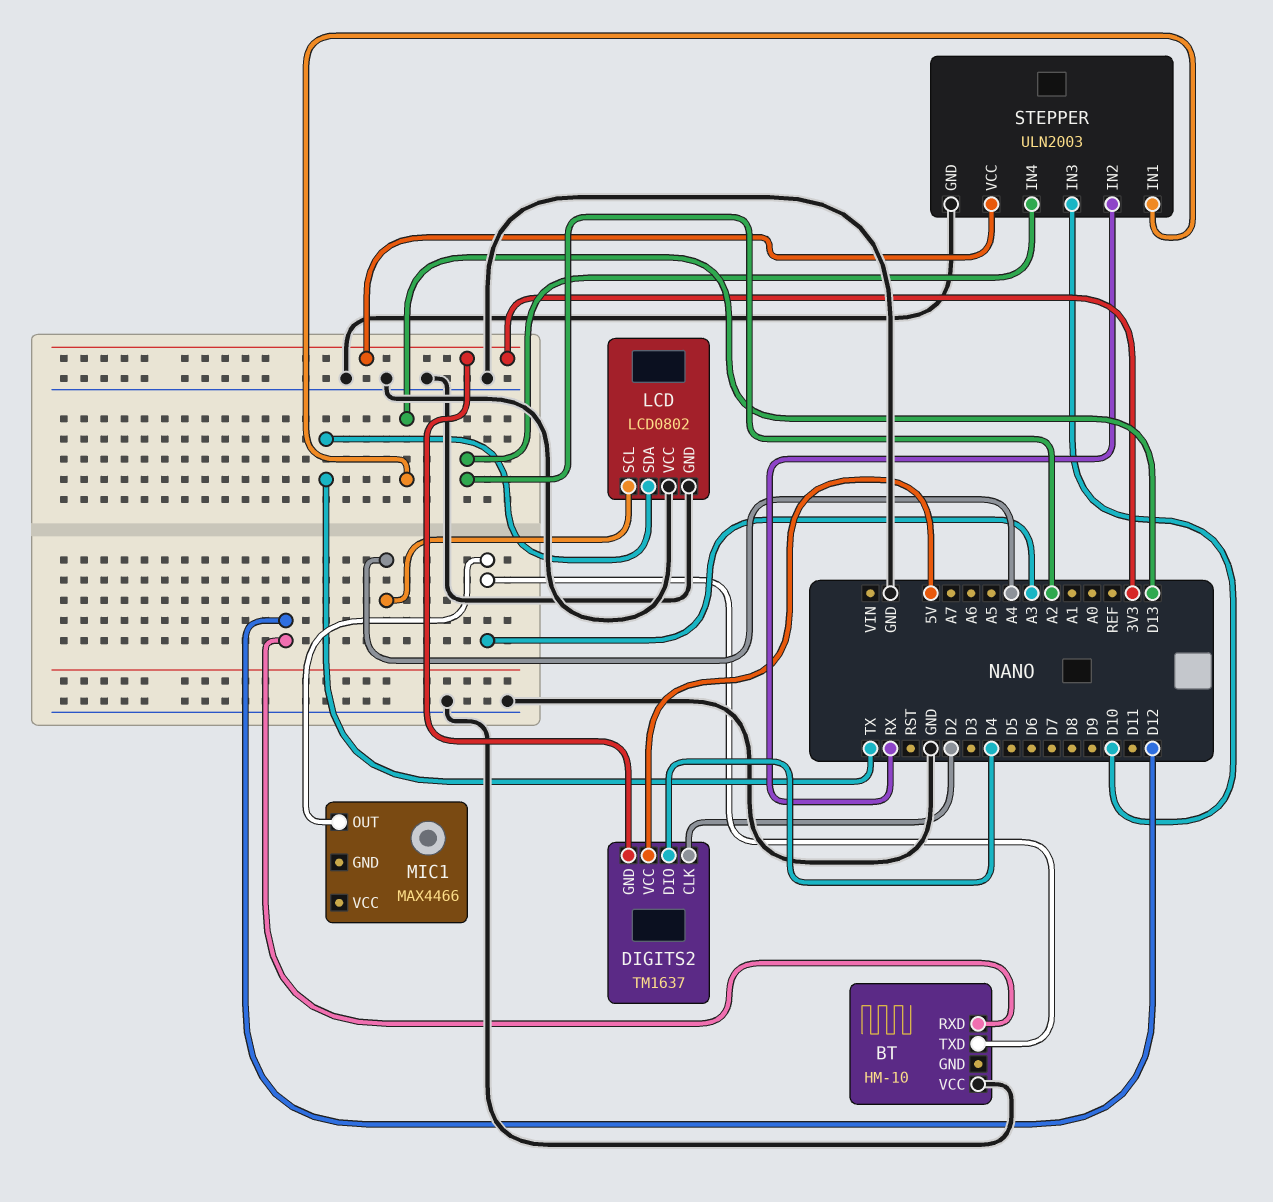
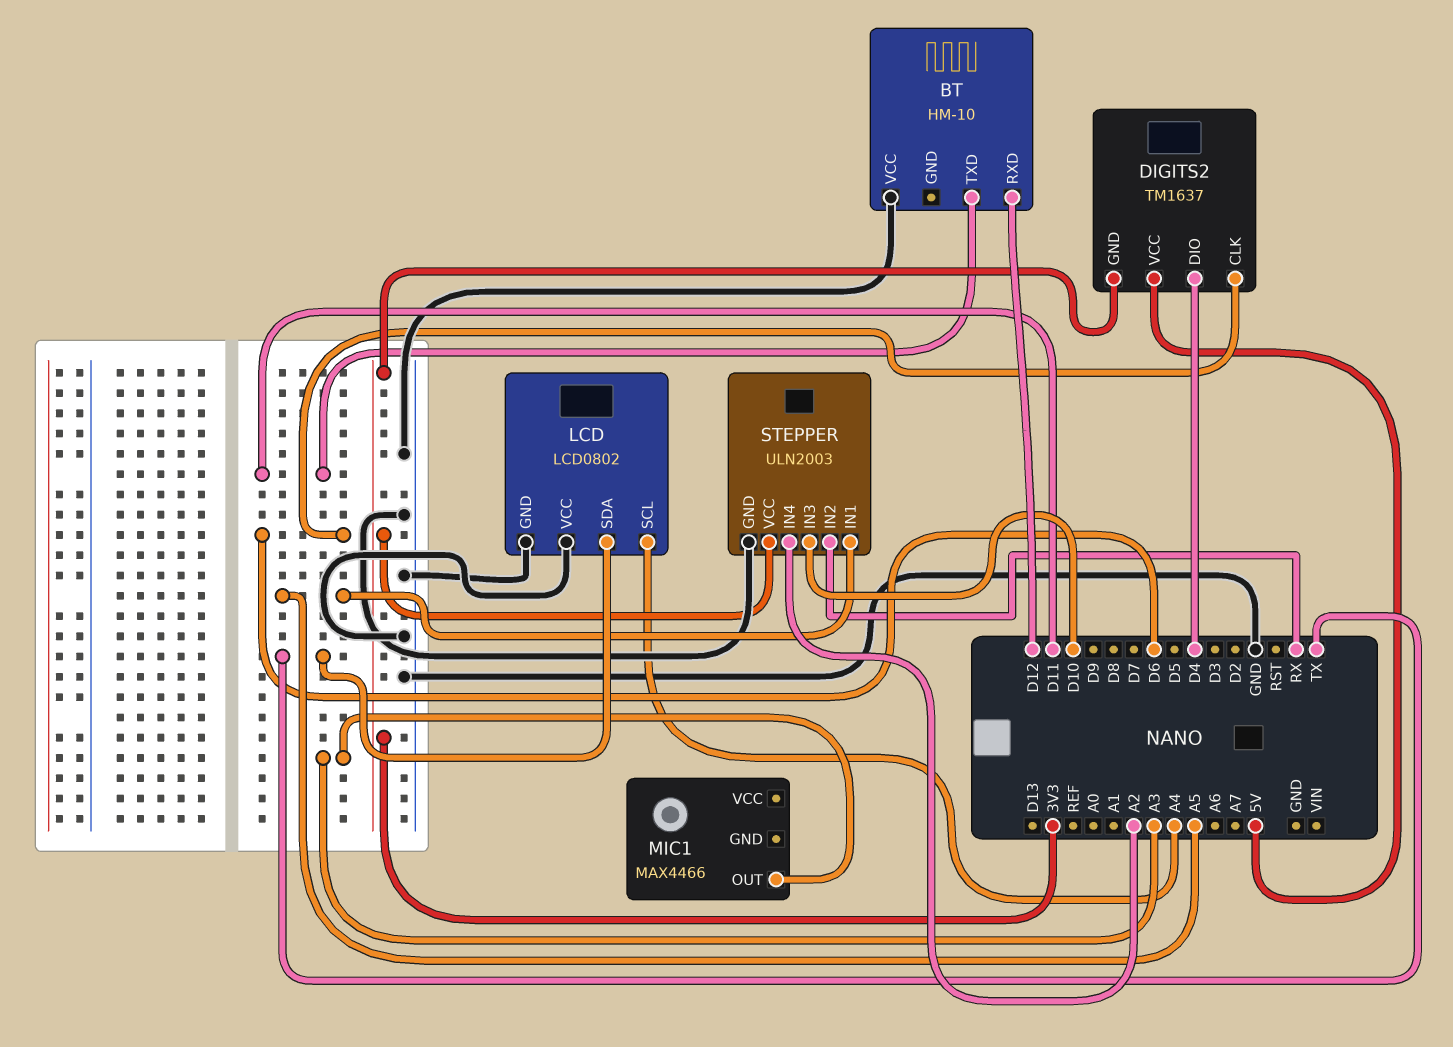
BT pin TXD: A3 -> D11
DIGITS2 pin CLK: D2 -> D6
STEPPER pin IN1: D13 -> A5

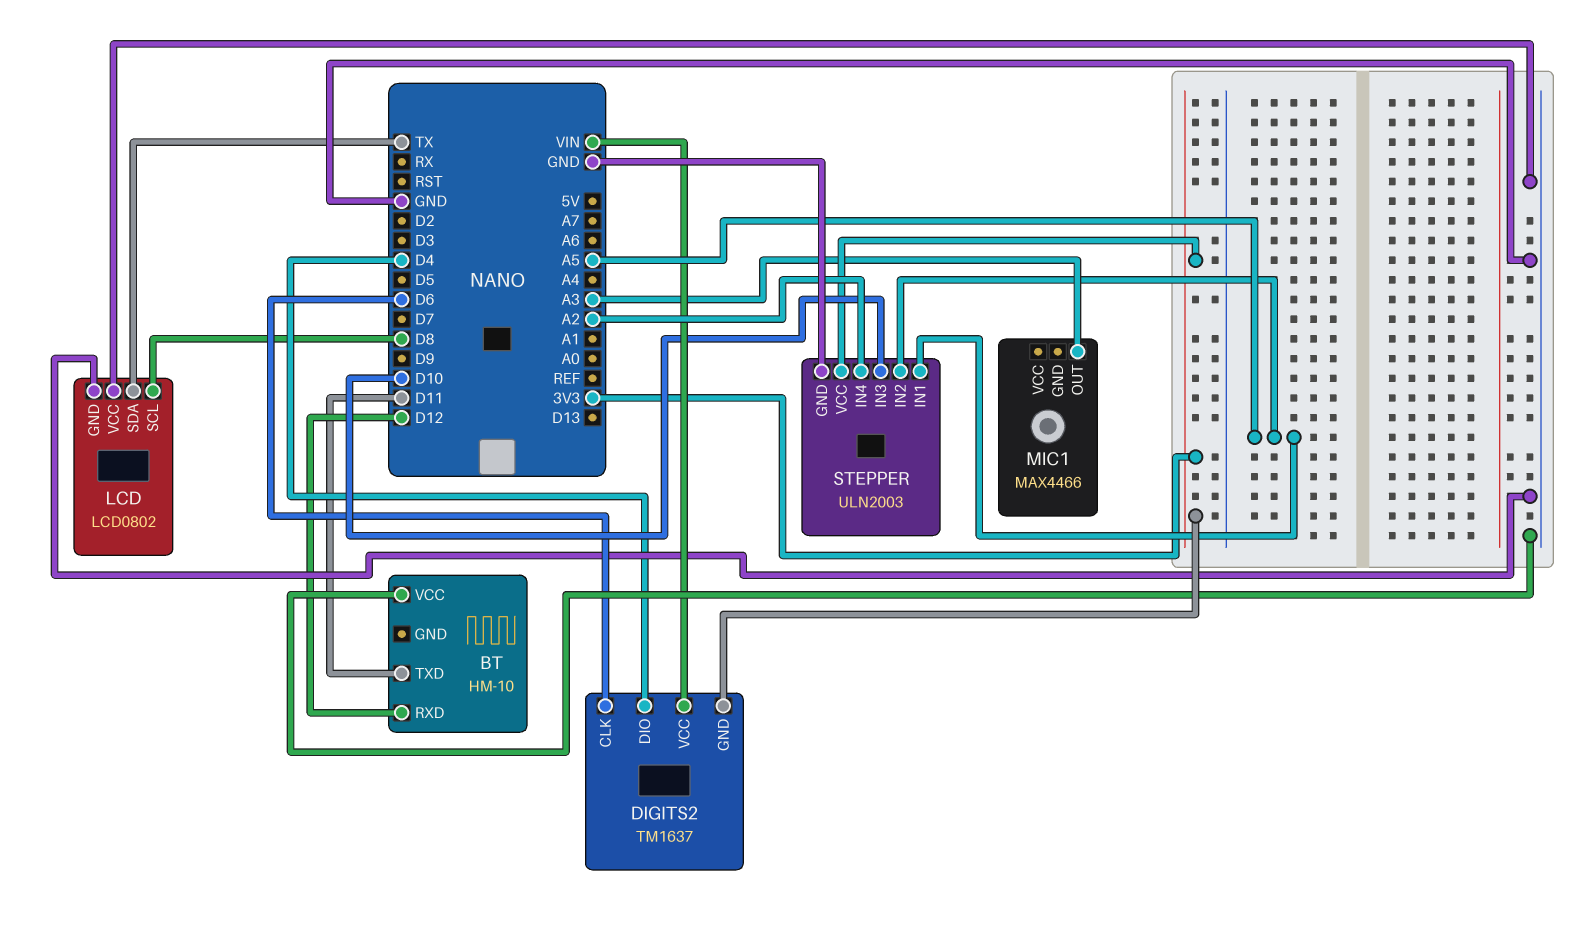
DIGITS2 pin VCC: 5V -> VIN
LCD pin SCL: A4 -> D8
STEPPER pin IN2: RX -> A5

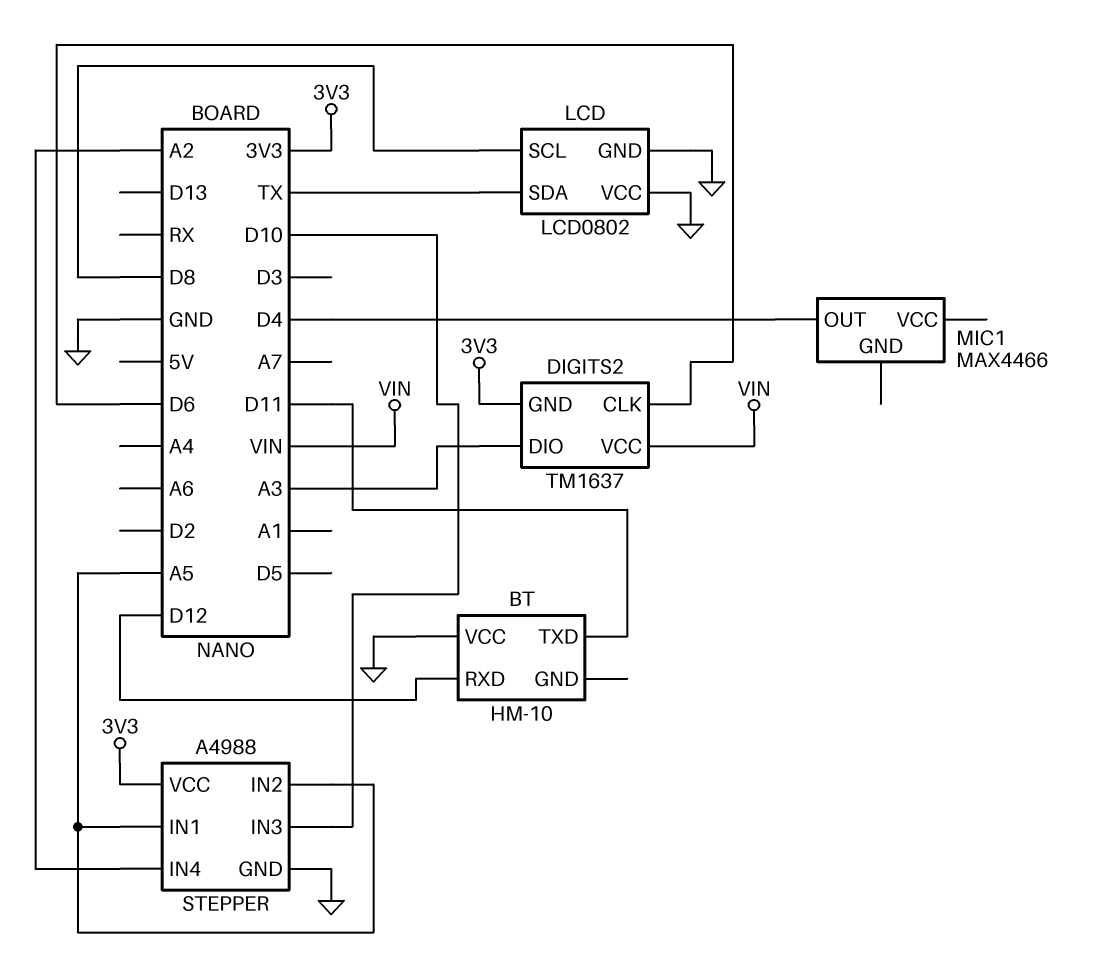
DIGITS2 pin DIO: D4 -> A3
MIC1 pin OUT: A3 -> D4
STEPPER: ULN2003 -> A4988

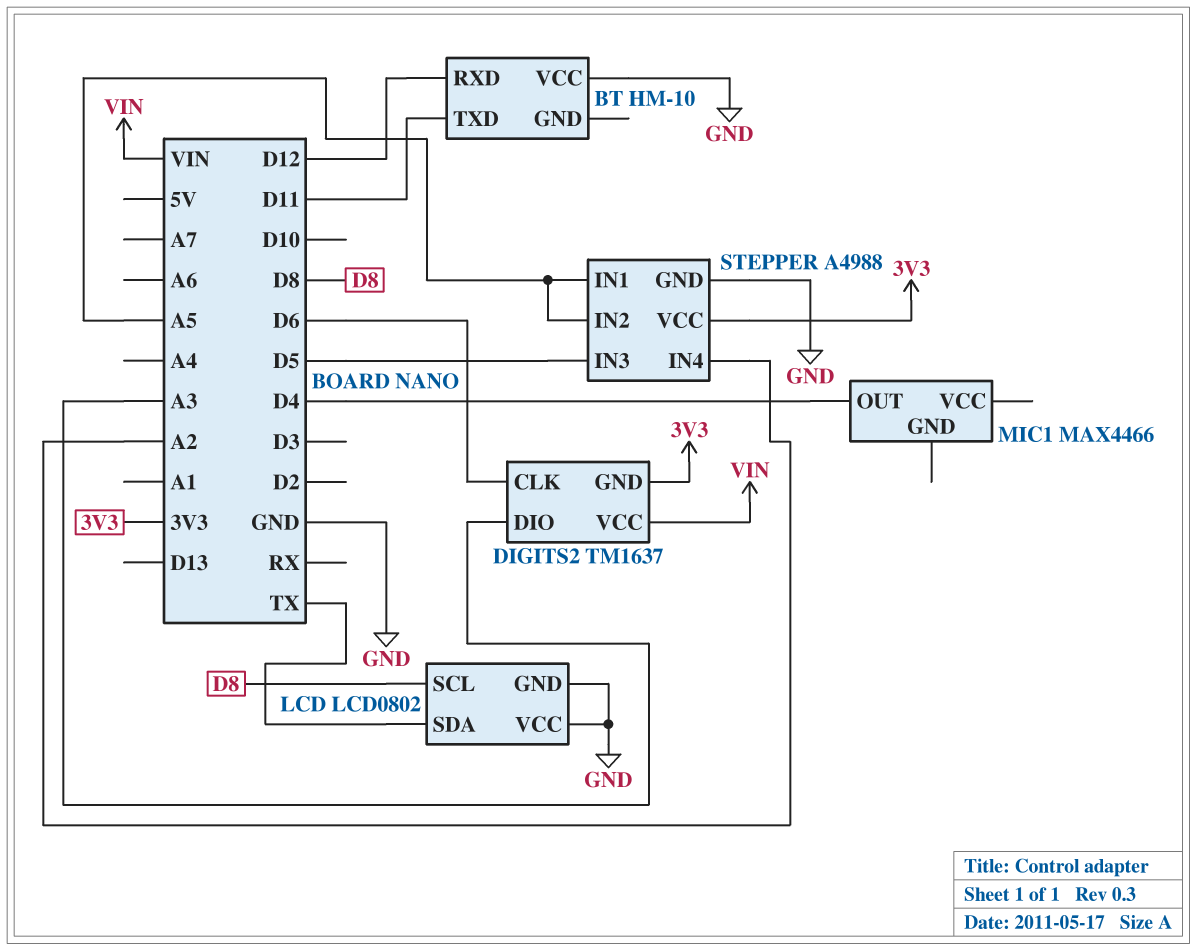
STEPPER pin IN3: D10 -> D5

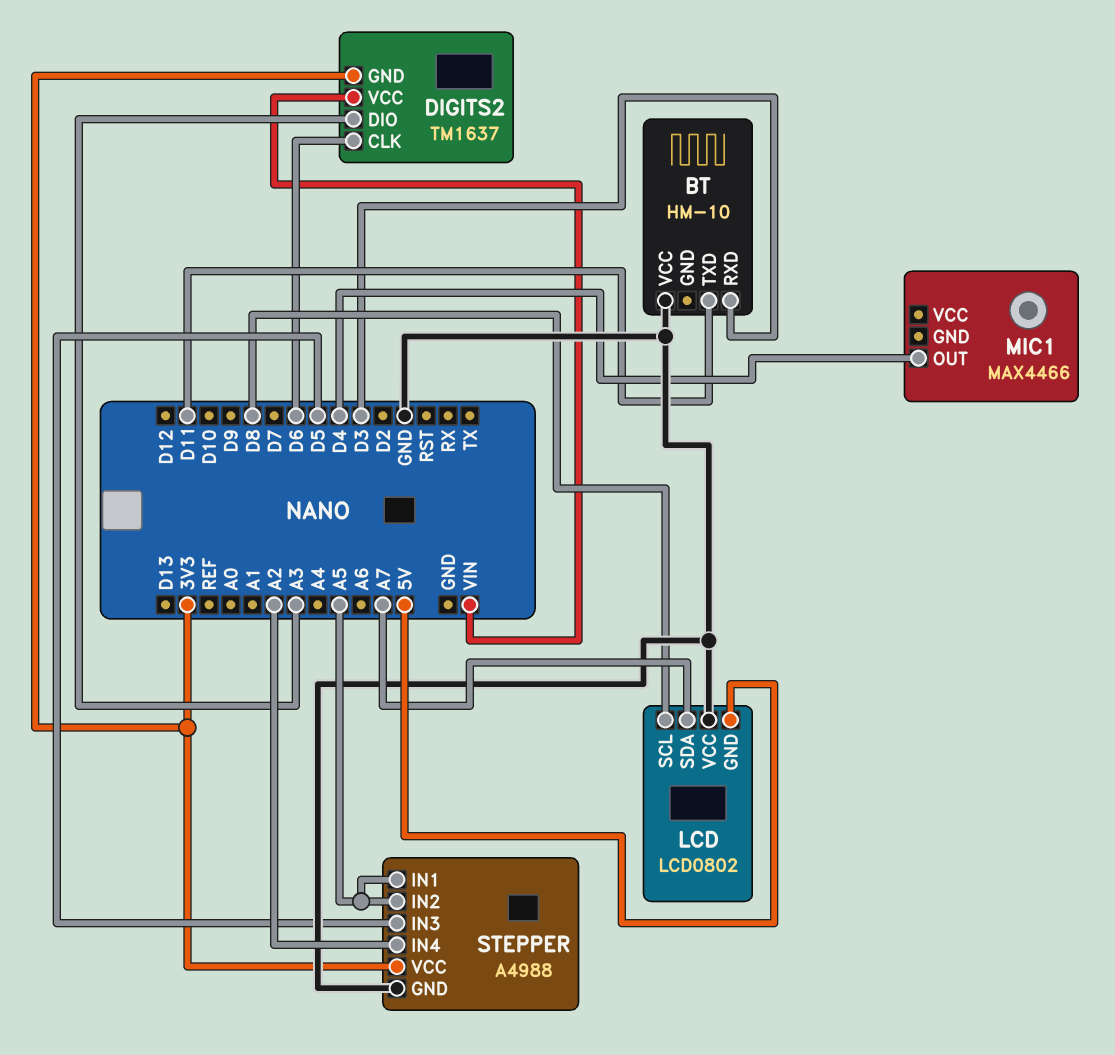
BT pin RXD: D12 -> D3
LCD pin GND: GND -> 5V
LCD pin SDA: TX -> A7

